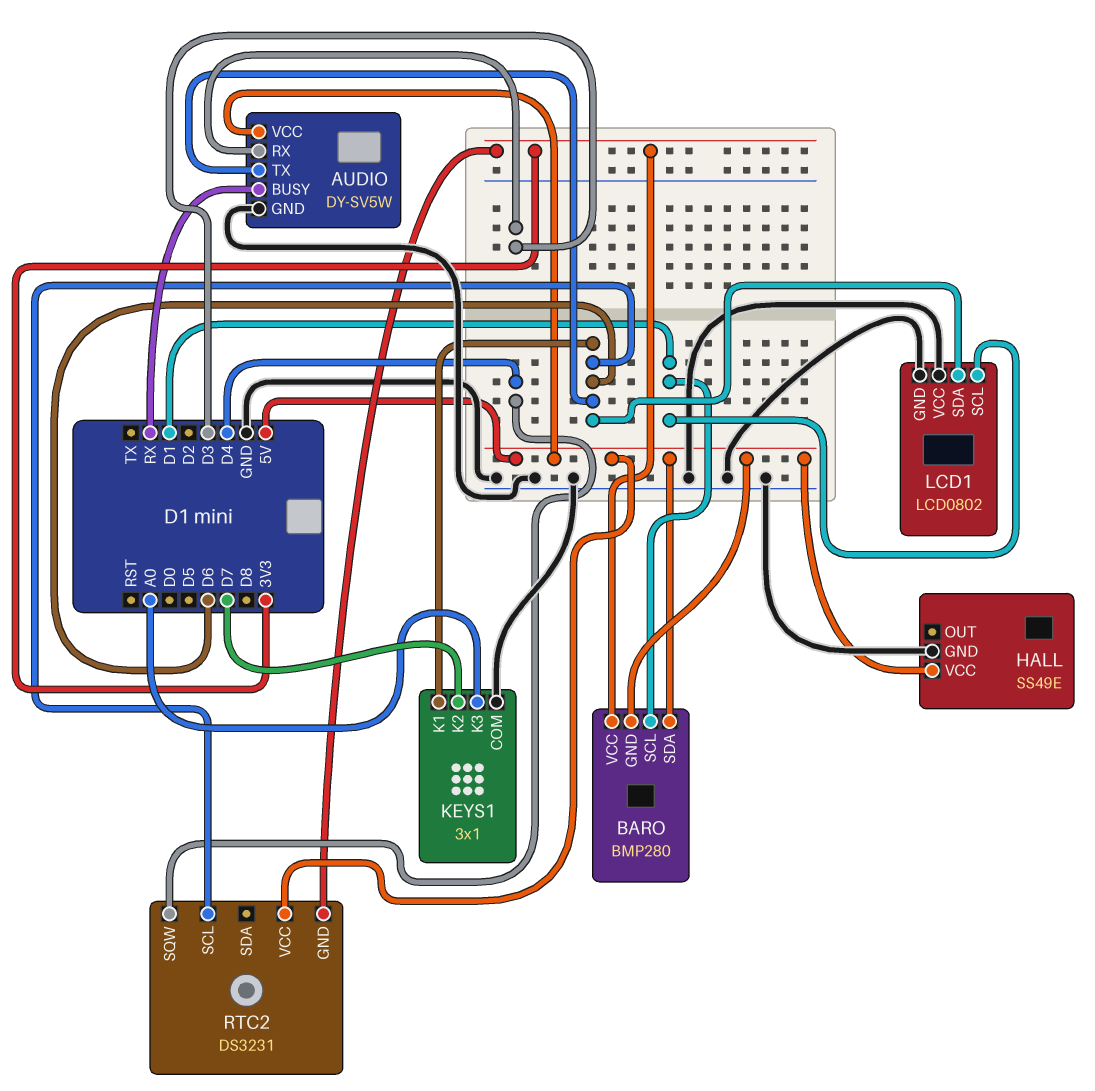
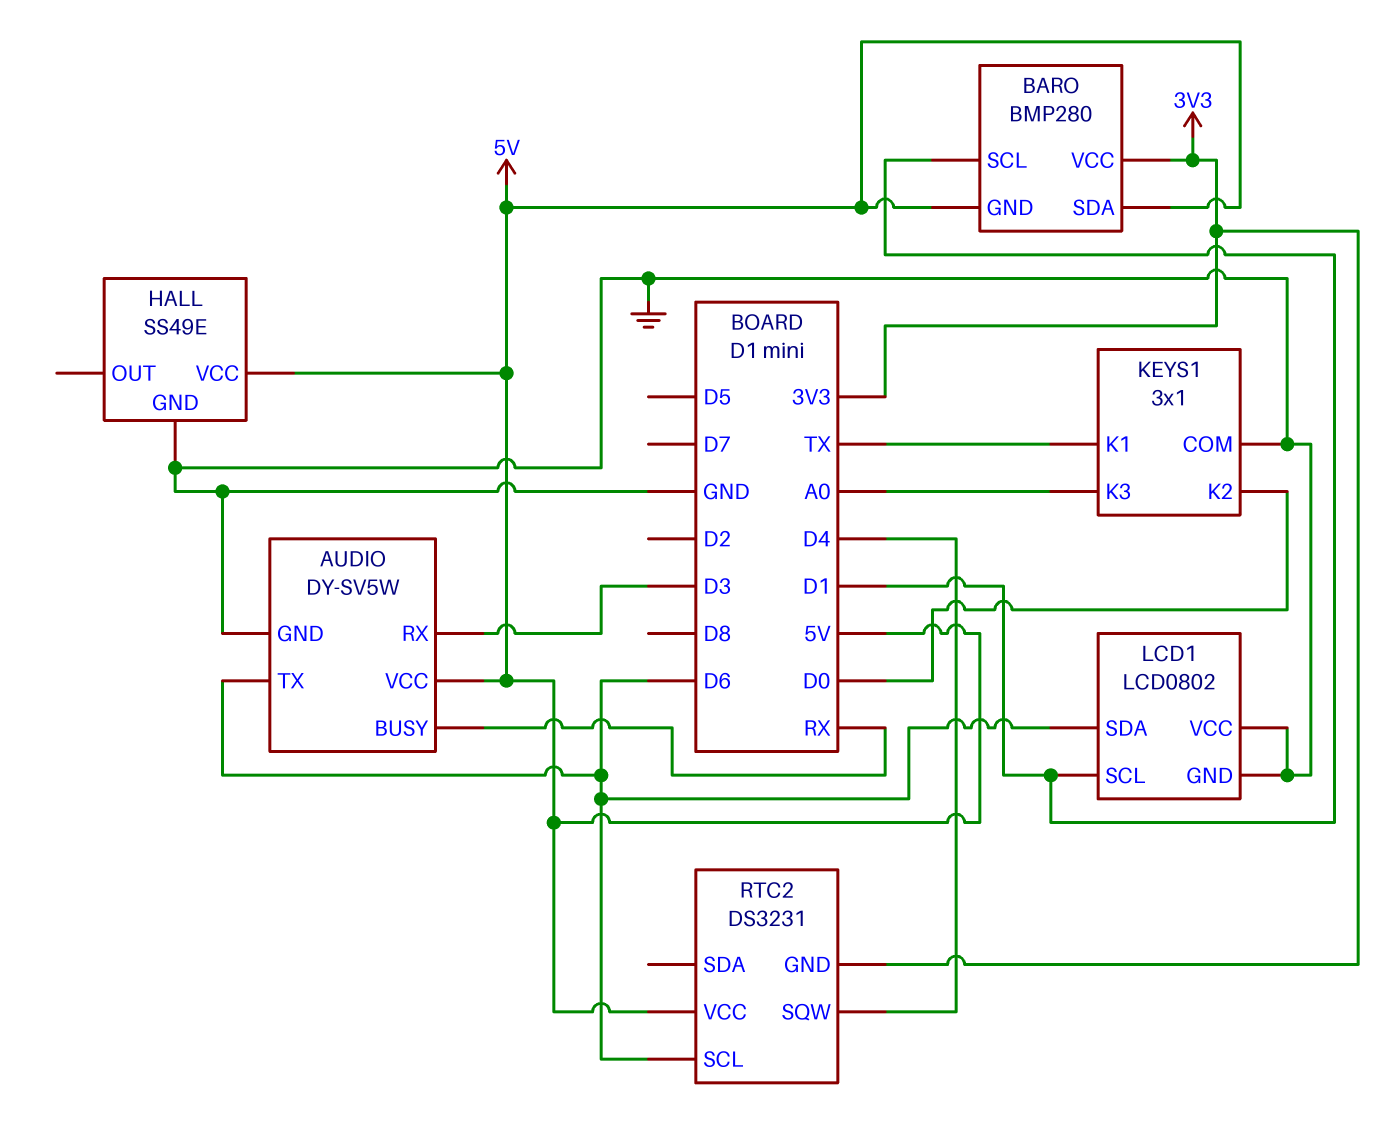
KEYS1 pin K1: D6 -> TX
KEYS1 pin K2: D7 -> D0

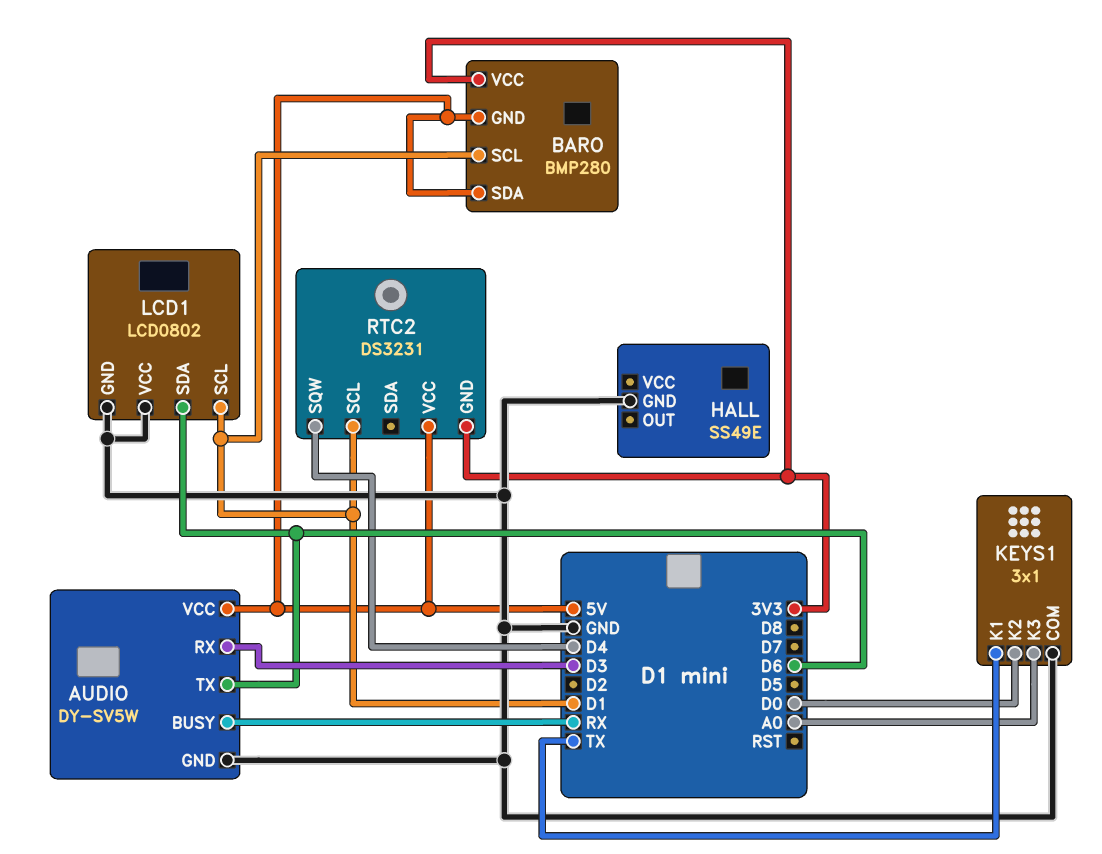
HALL pin VCC: 5V -> none
RTC2 pin SCL: D6 -> D1

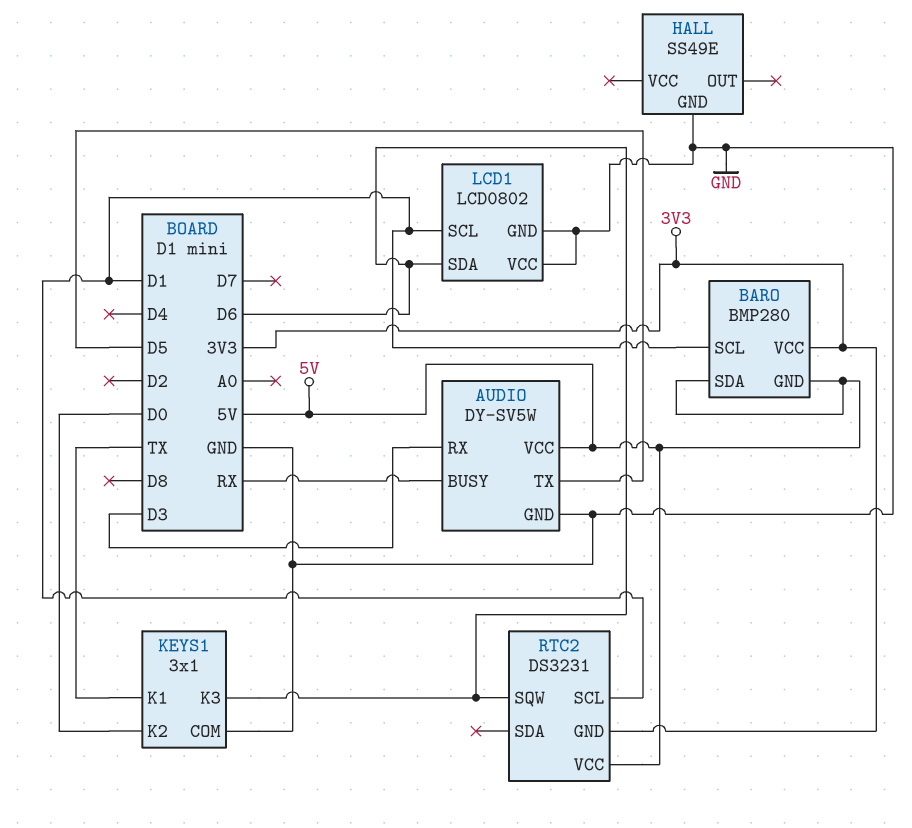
AUDIO pin TX: D6 -> D5
KEYS1 pin K3: A0 -> D6
RTC2 pin SQW: D4 -> D6

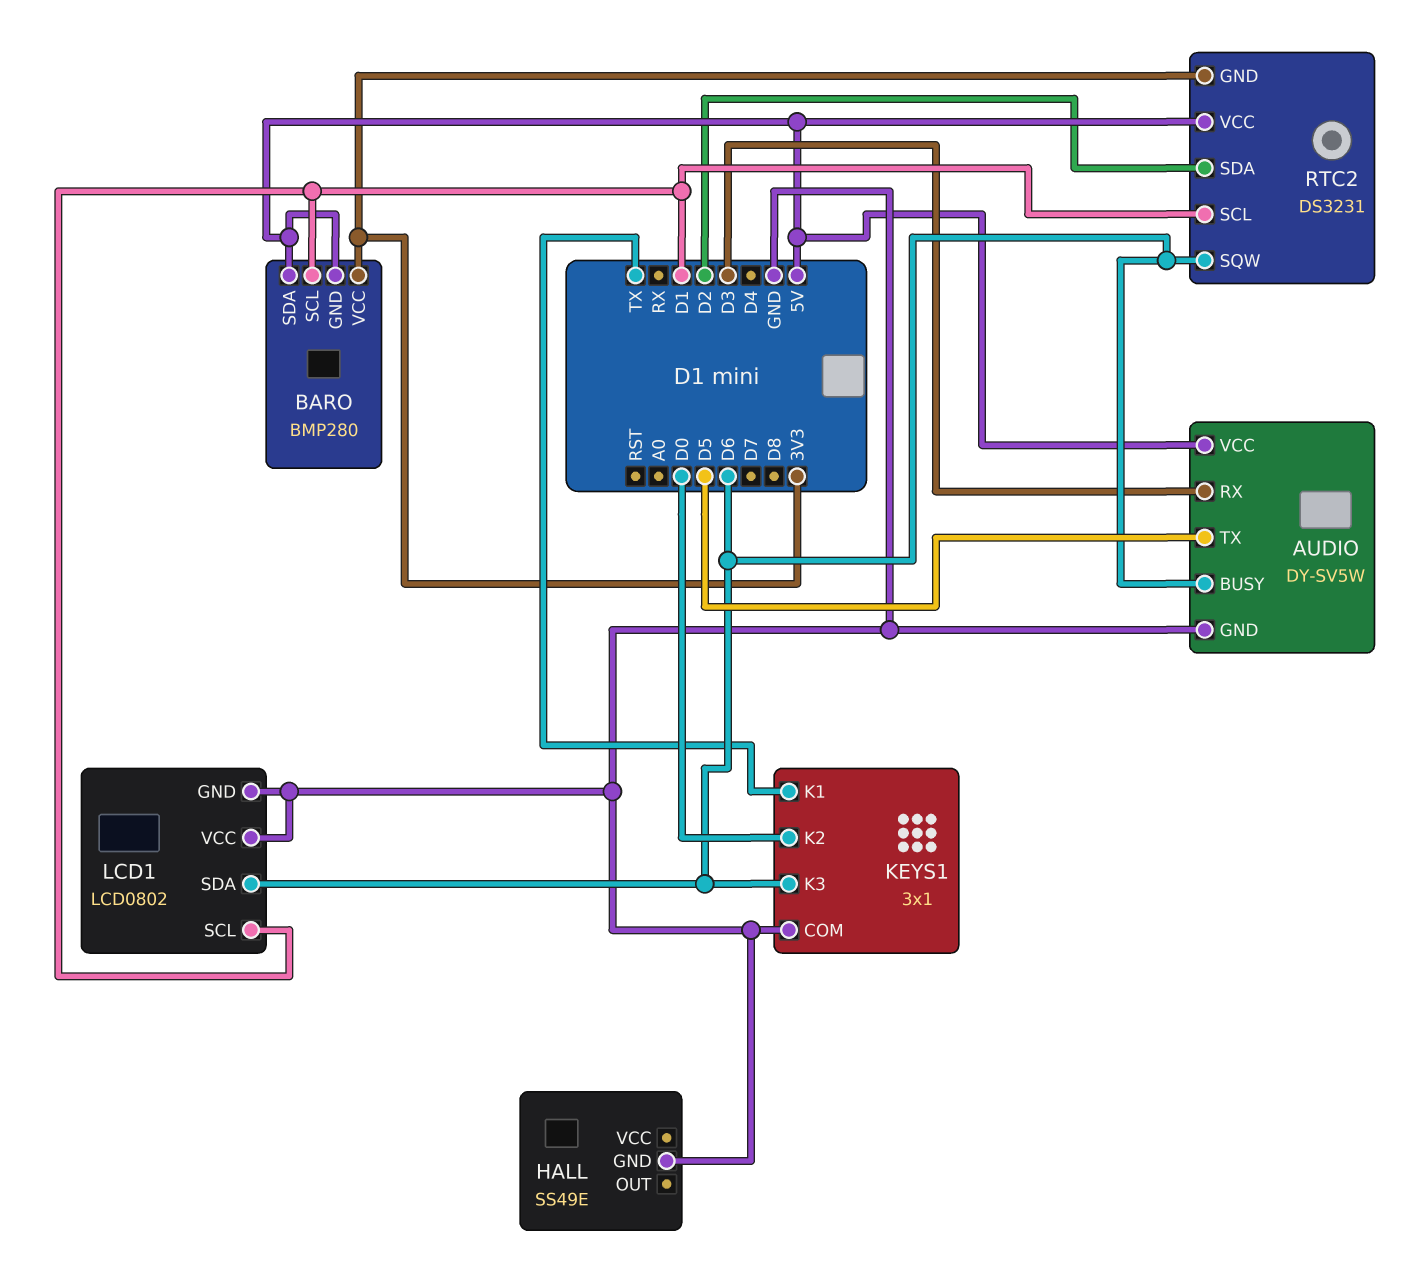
AUDIO pin BUSY: RX -> D6
RTC2 pin SDA: none -> D2

